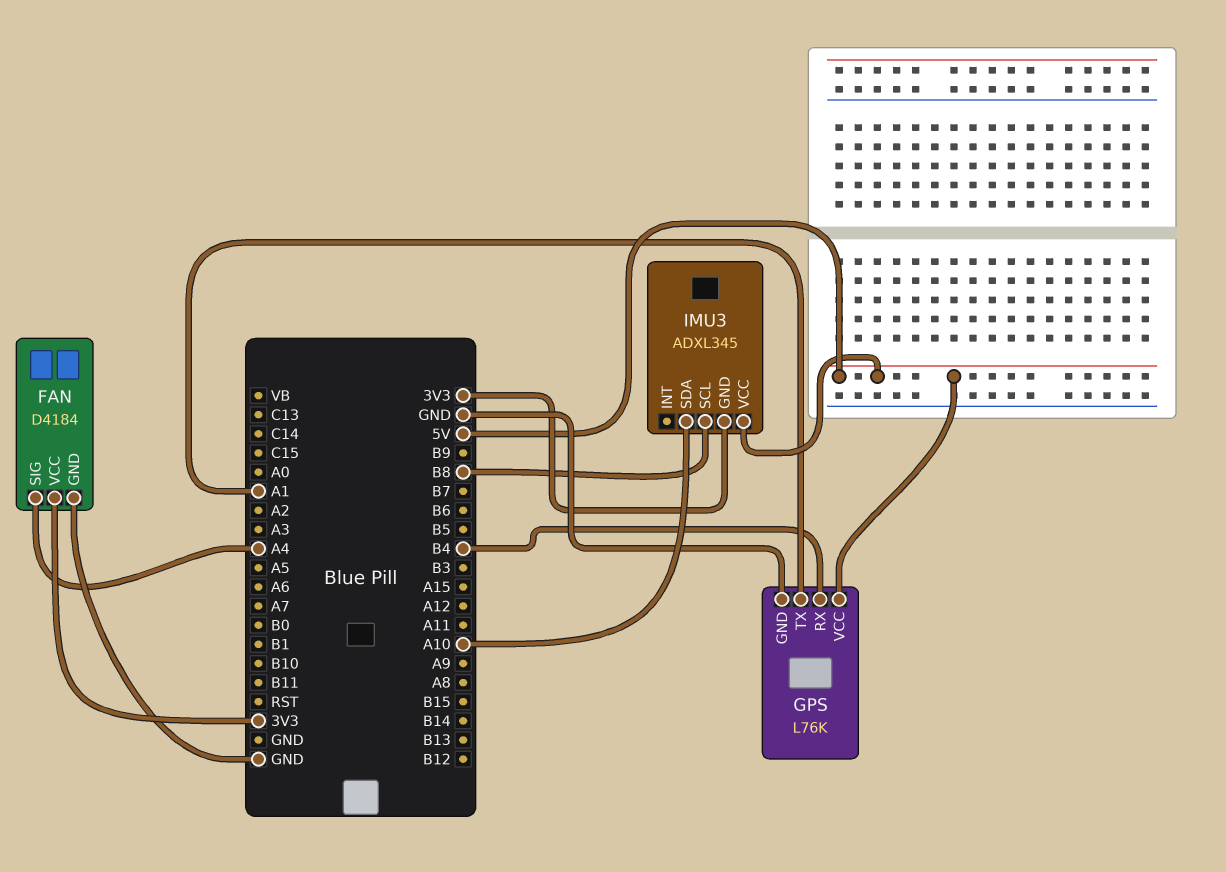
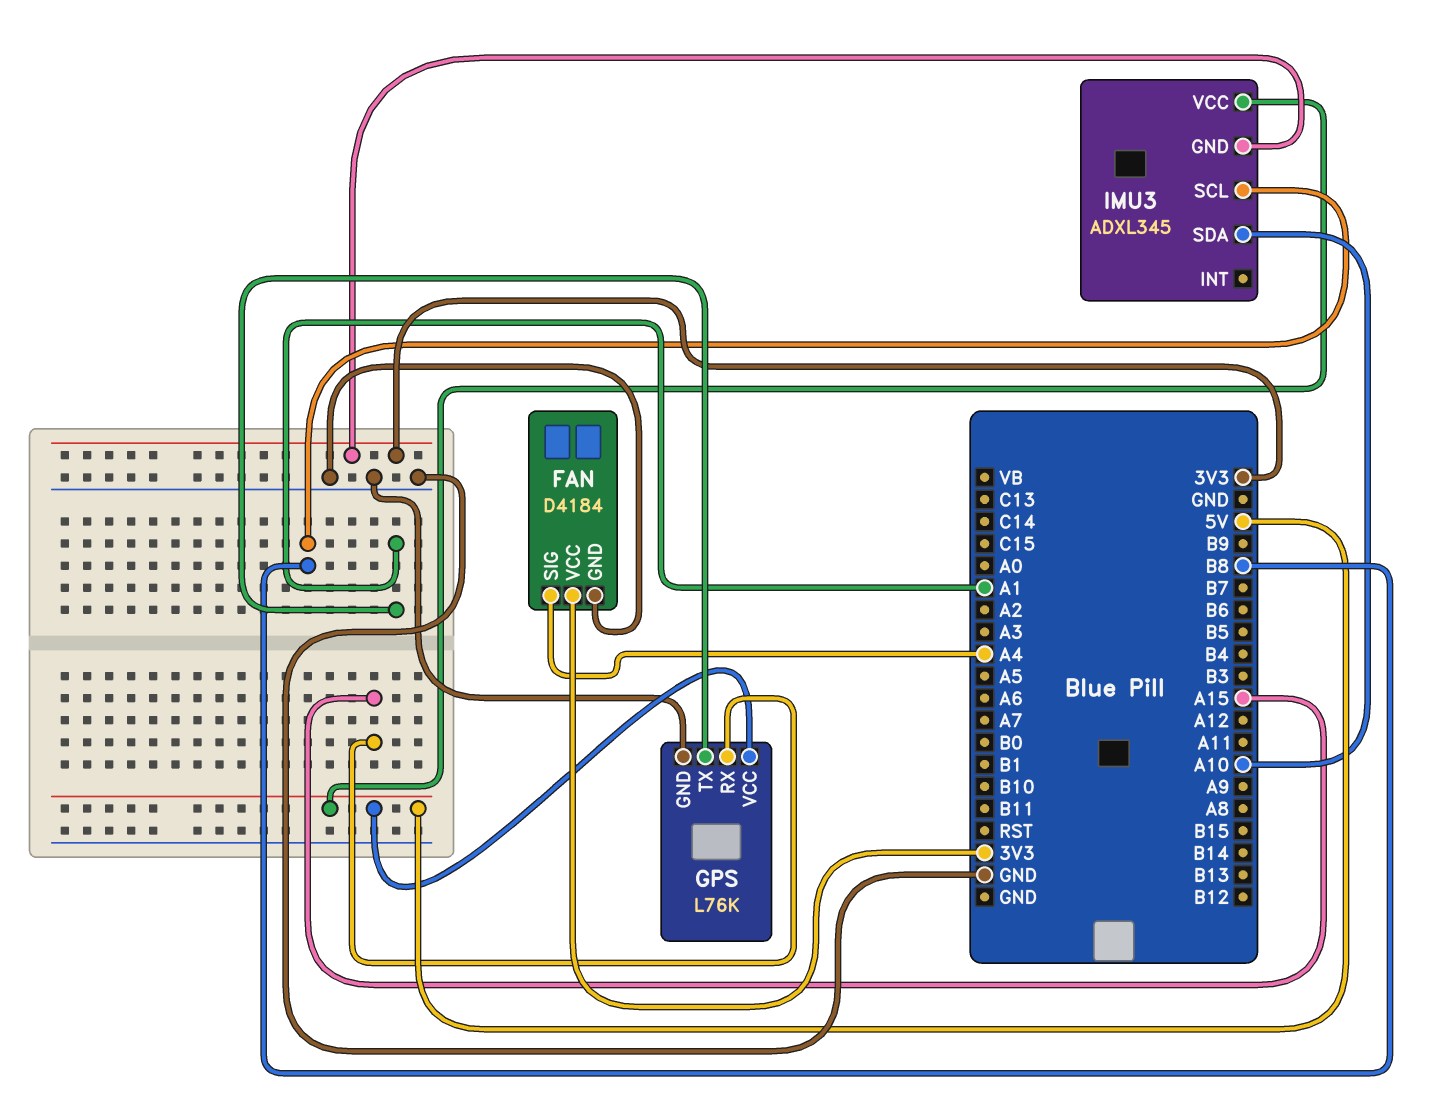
GPS pin RX: B4 -> A15

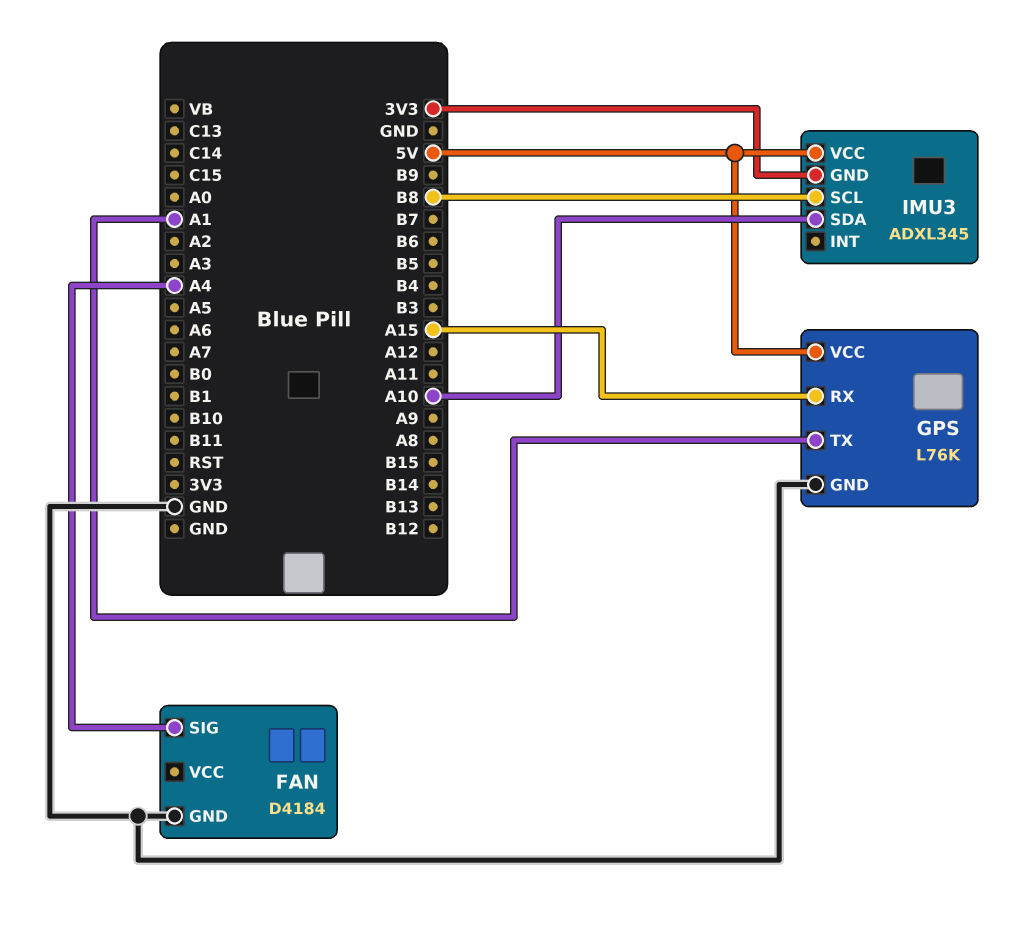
FAN pin VCC: 3V3 -> none

